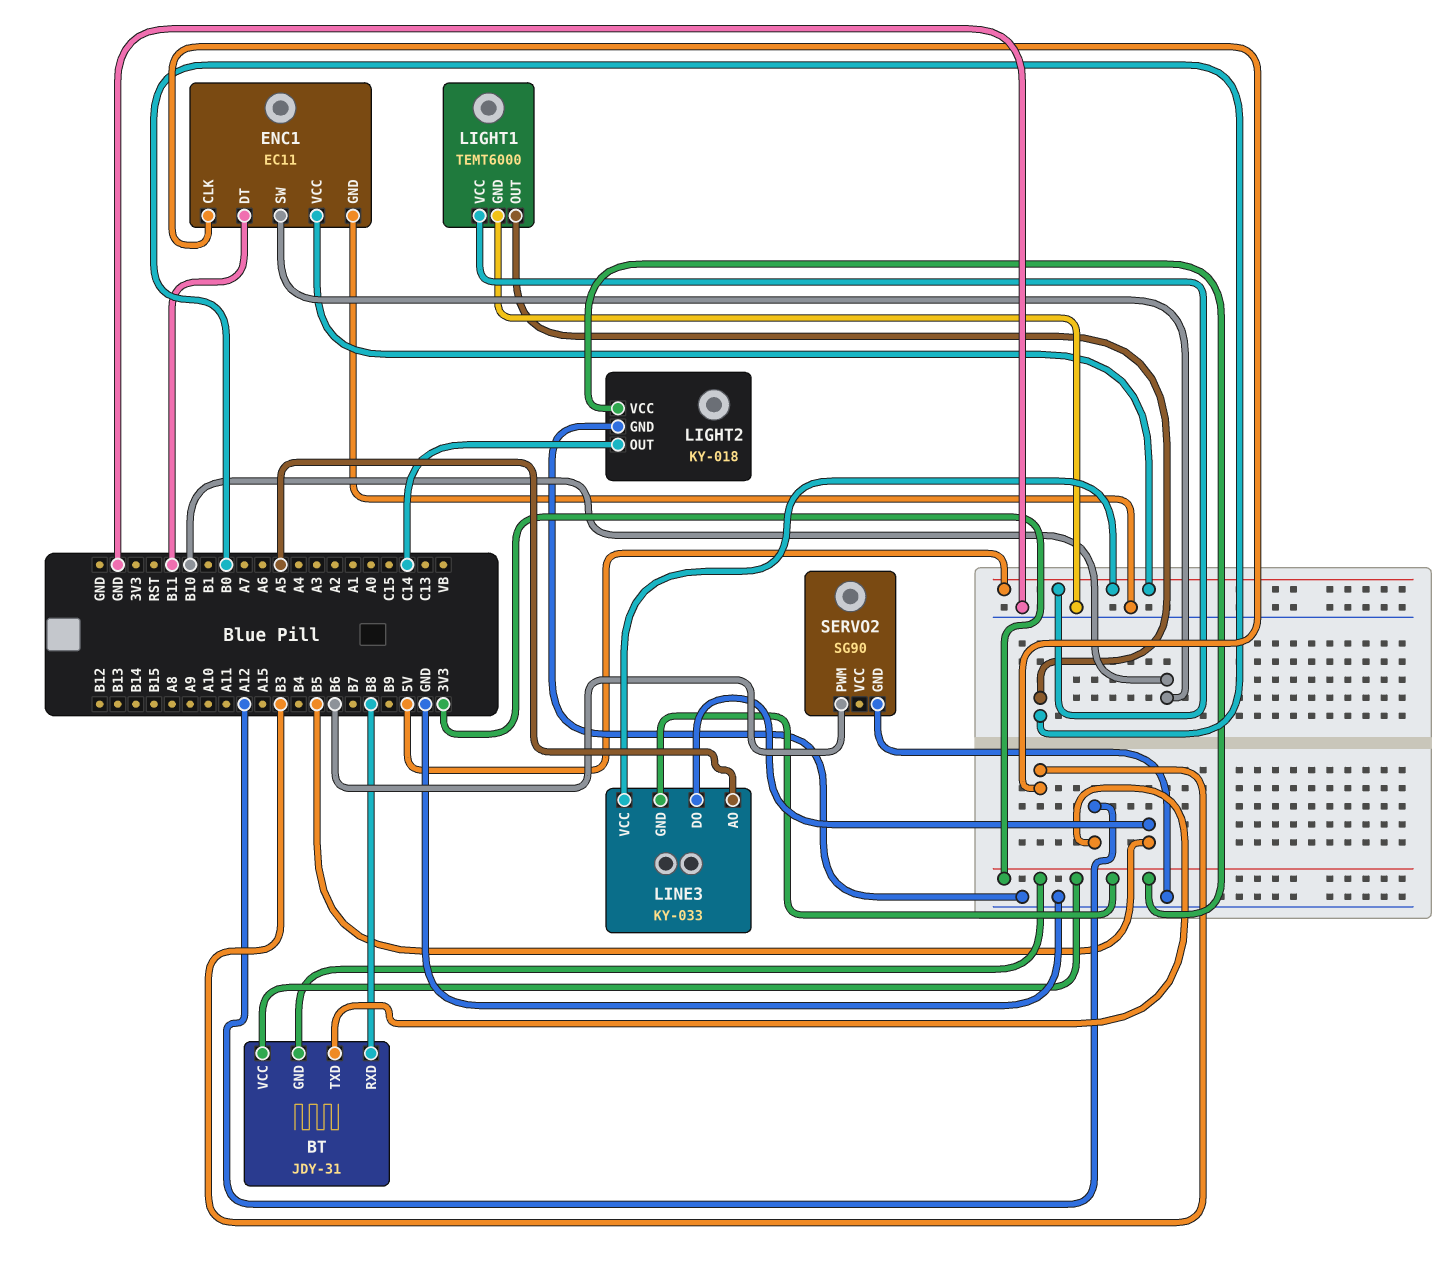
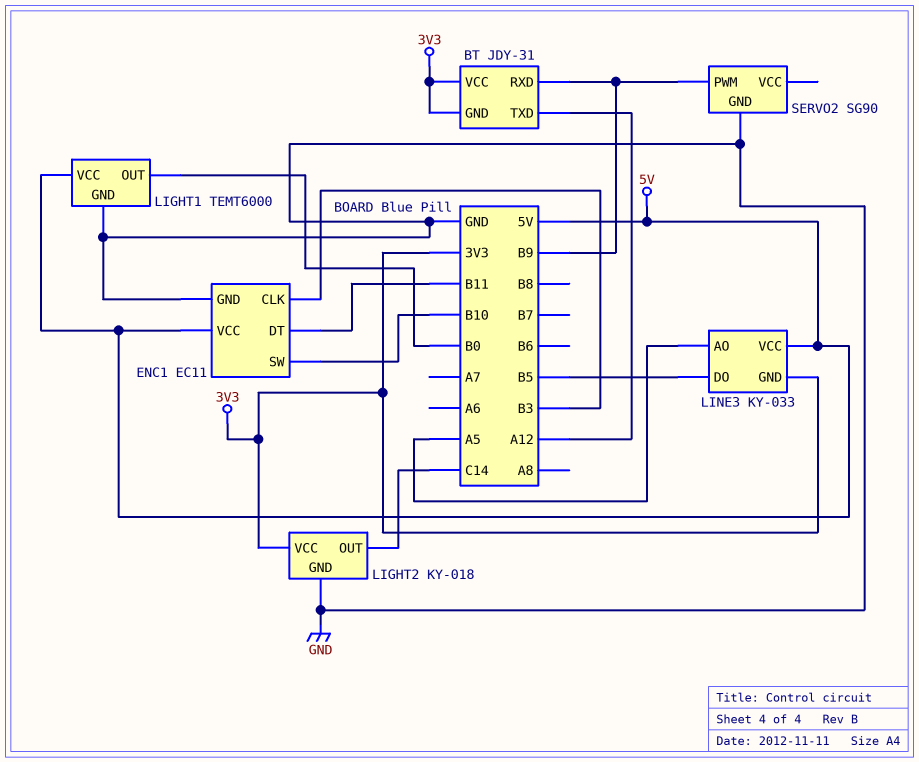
BT pin RXD: B8 -> B9
SERVO2 pin PWM: B6 -> B9

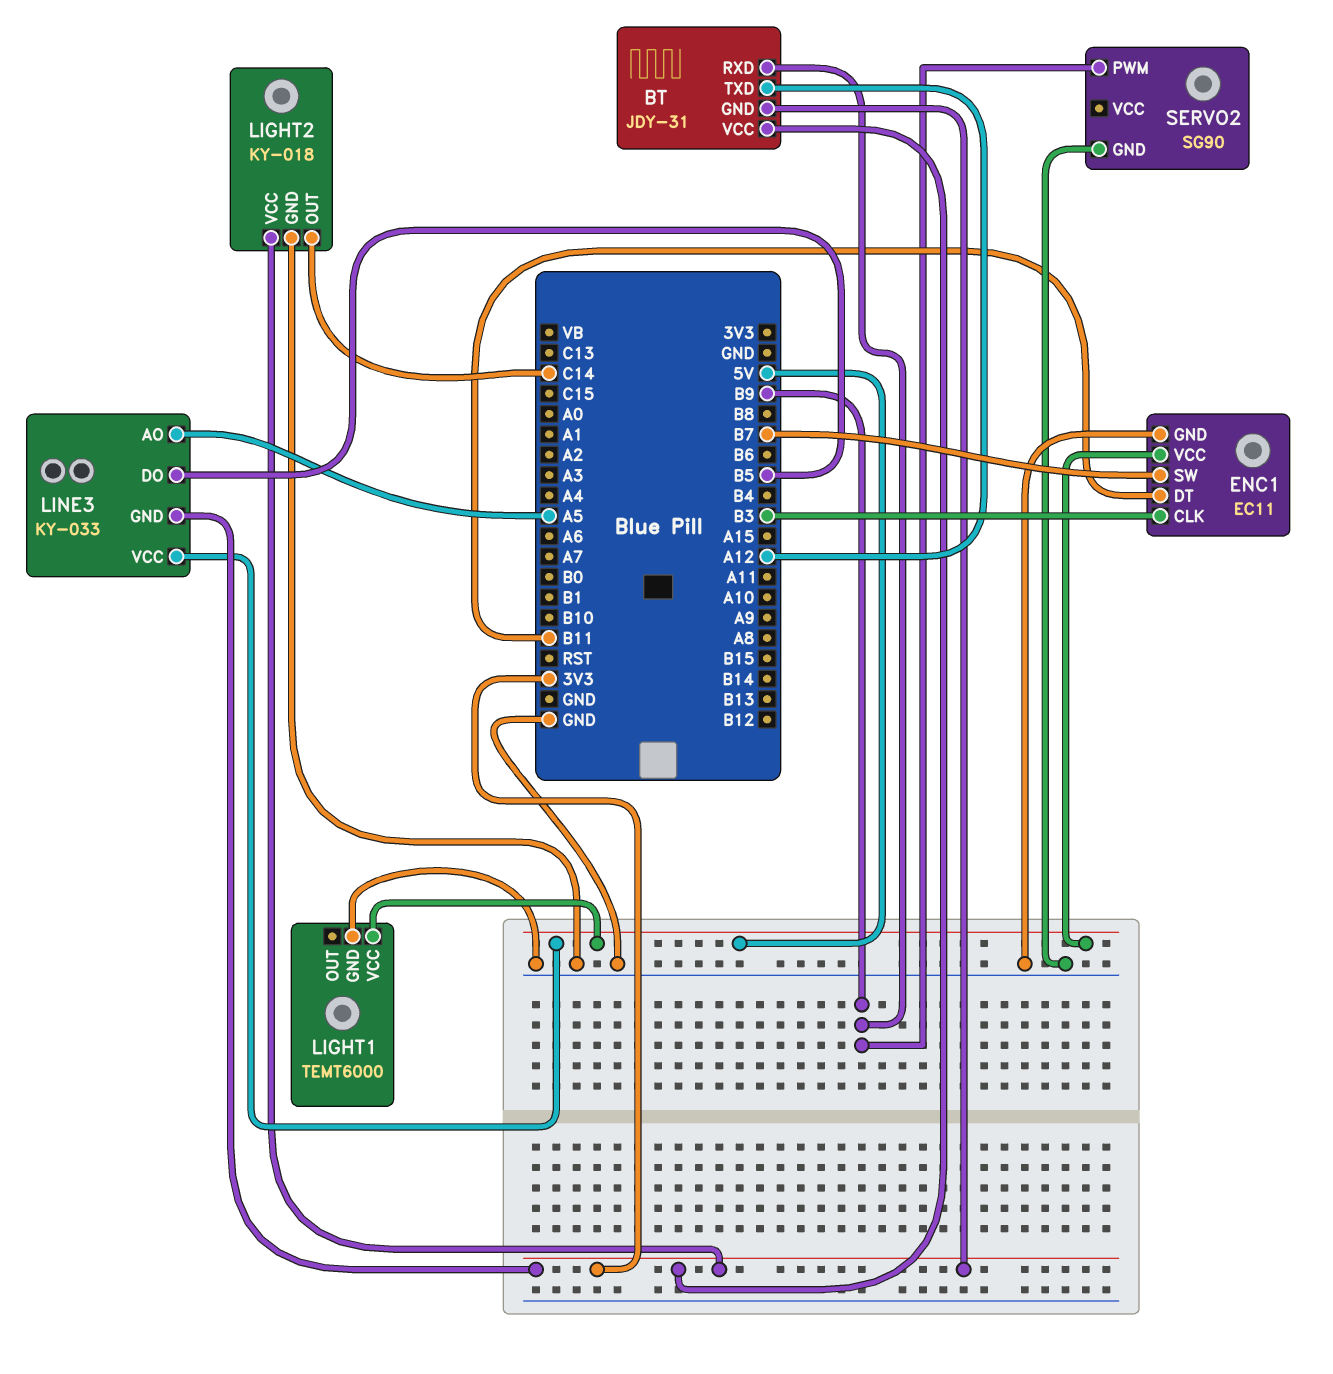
ENC1 pin SW: B10 -> B7
LIGHT1 pin OUT: B0 -> none

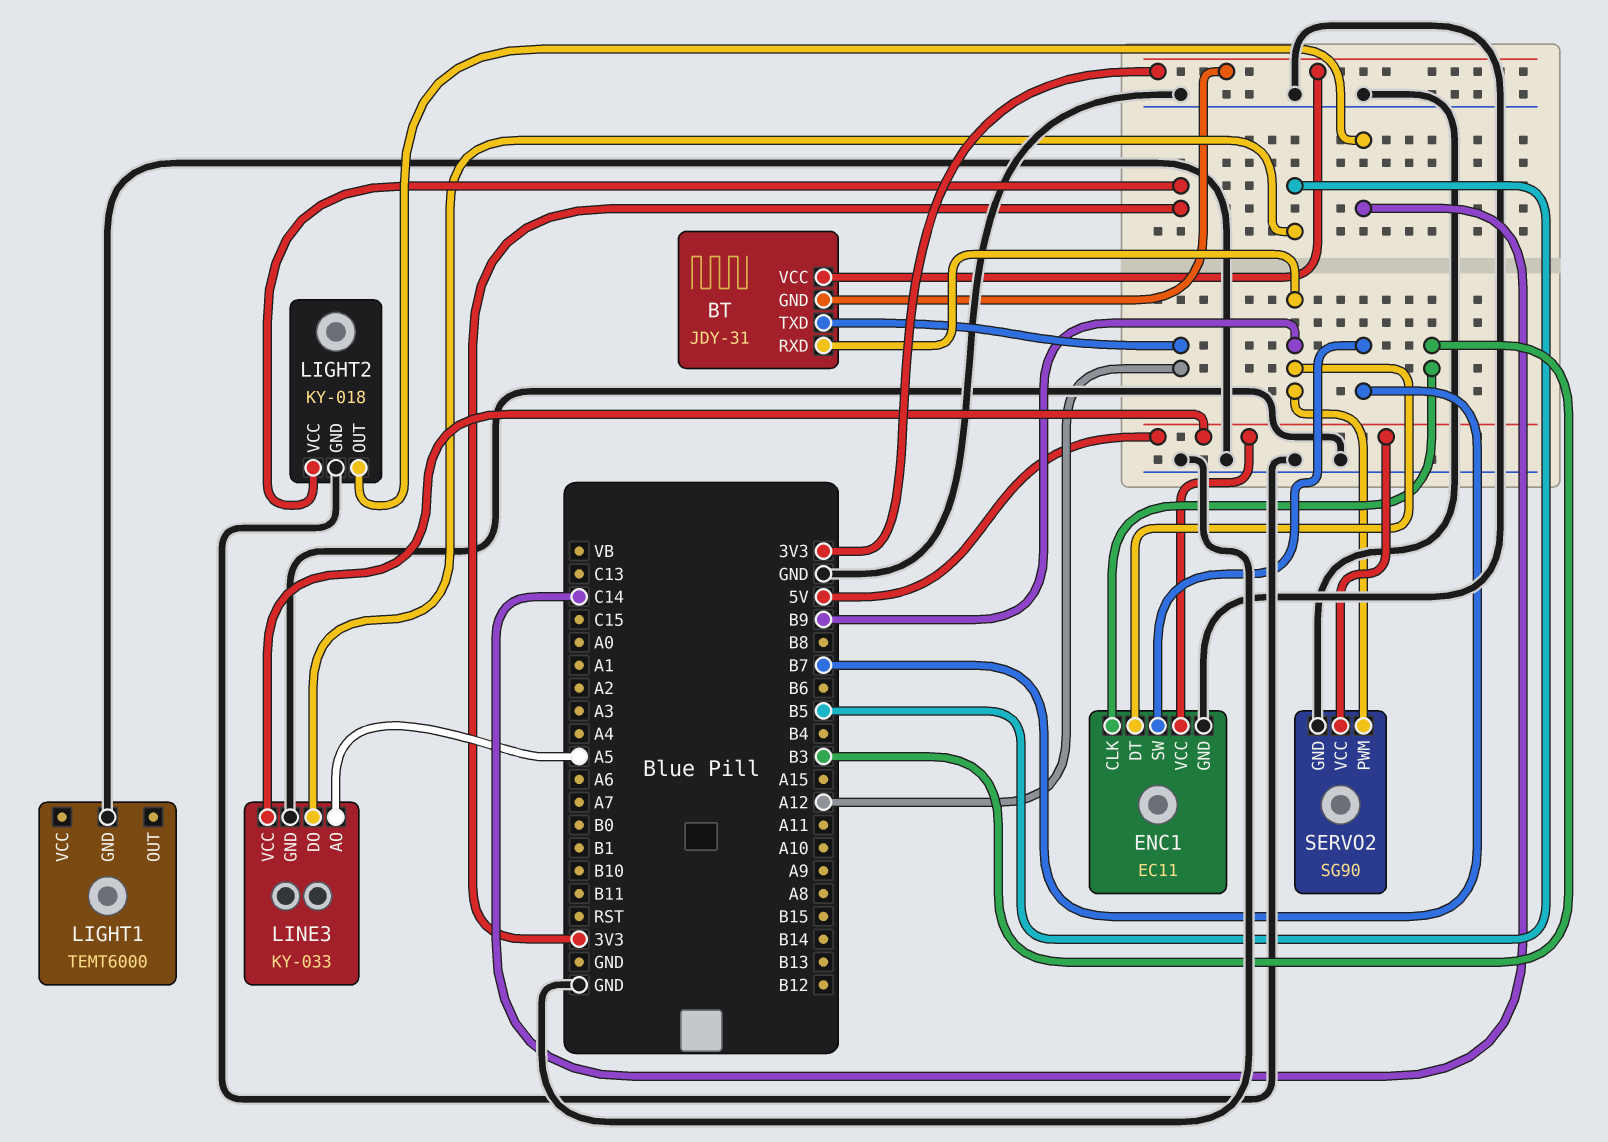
ENC1 pin DT: B11 -> B9
LIGHT1 pin VCC: 5V -> none
LINE3 pin GND: 3V3 -> GND
SERVO2 pin VCC: none -> 5V

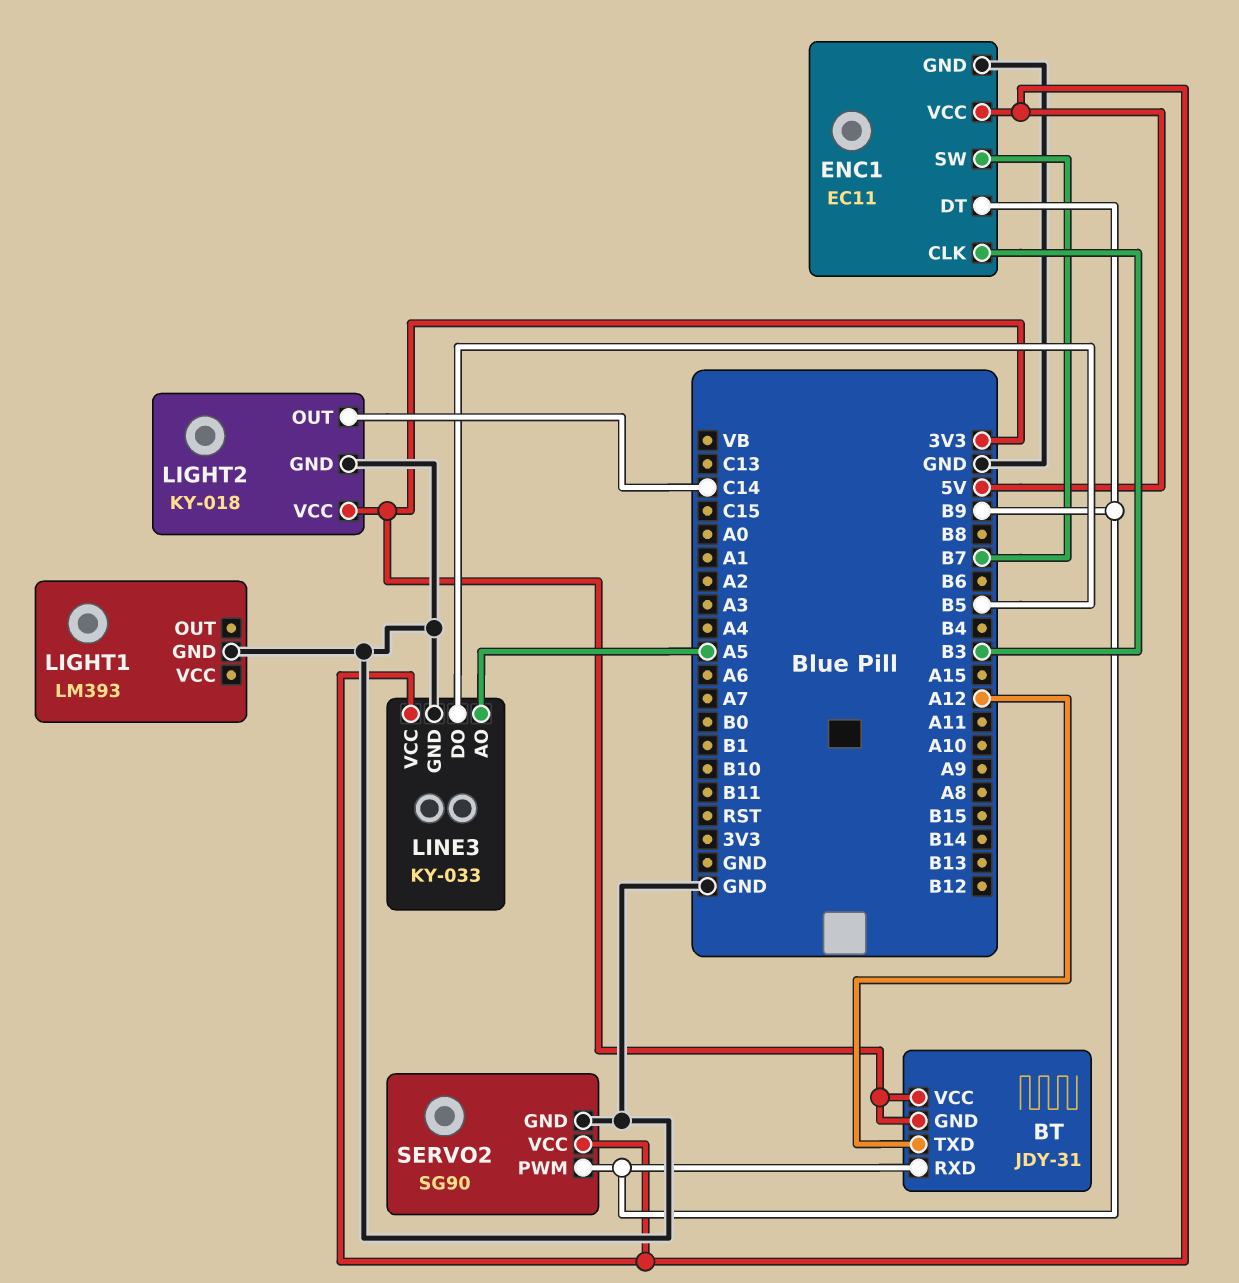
LIGHT1: TEMT6000 -> LM393

